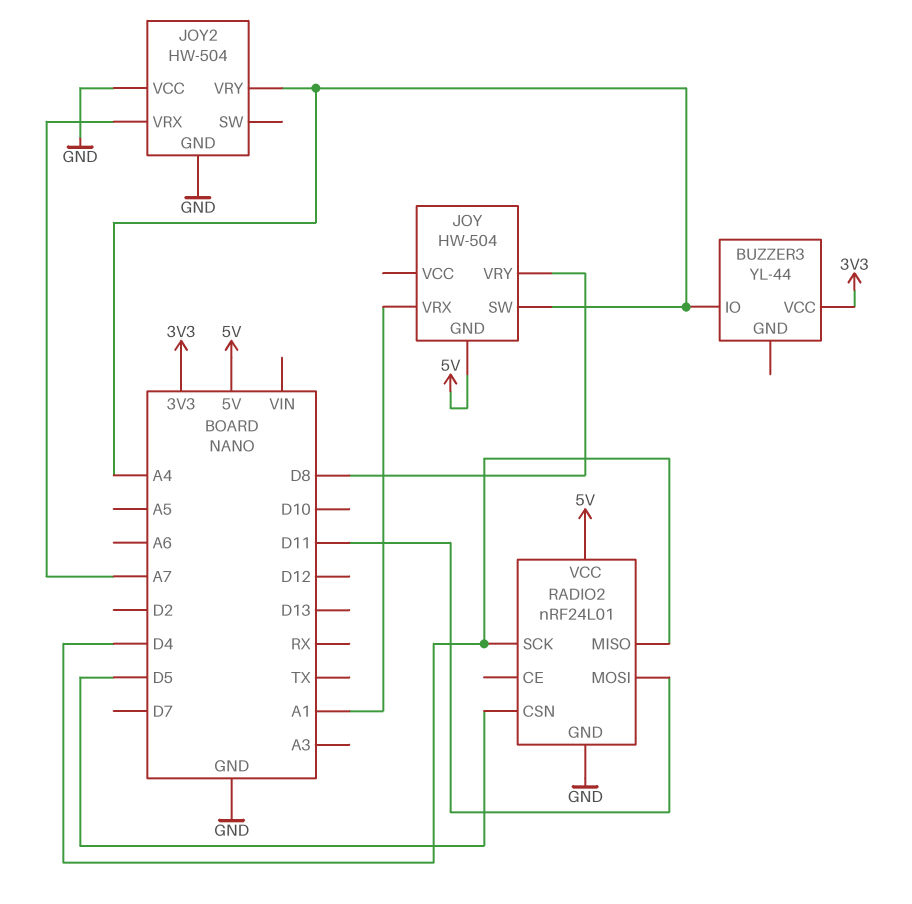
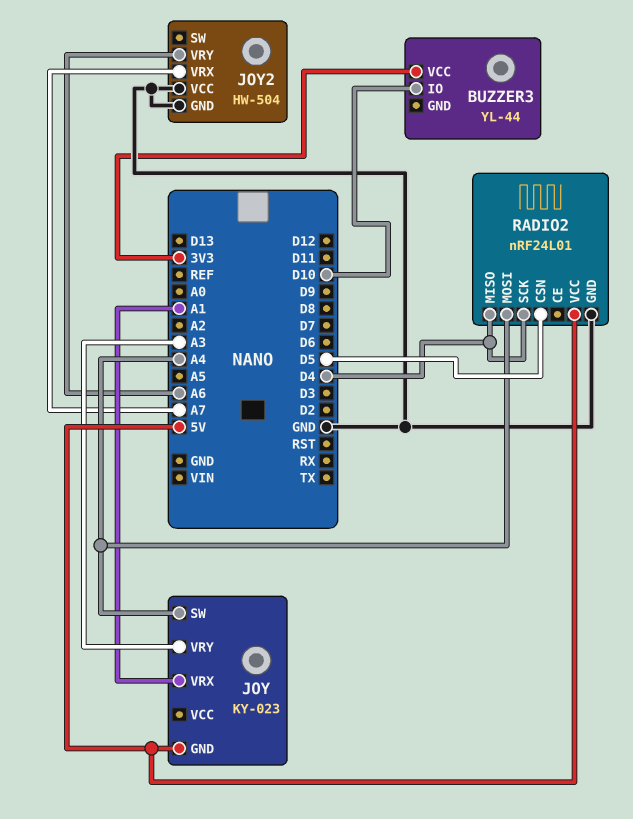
BUZZER3 pin IO: A4 -> D10
JOY: HW-504 -> KY-023
JOY pin VRY: D8 -> A3
JOY2 pin VRY: A4 -> A6
RADIO2 pin MOSI: D11 -> A4

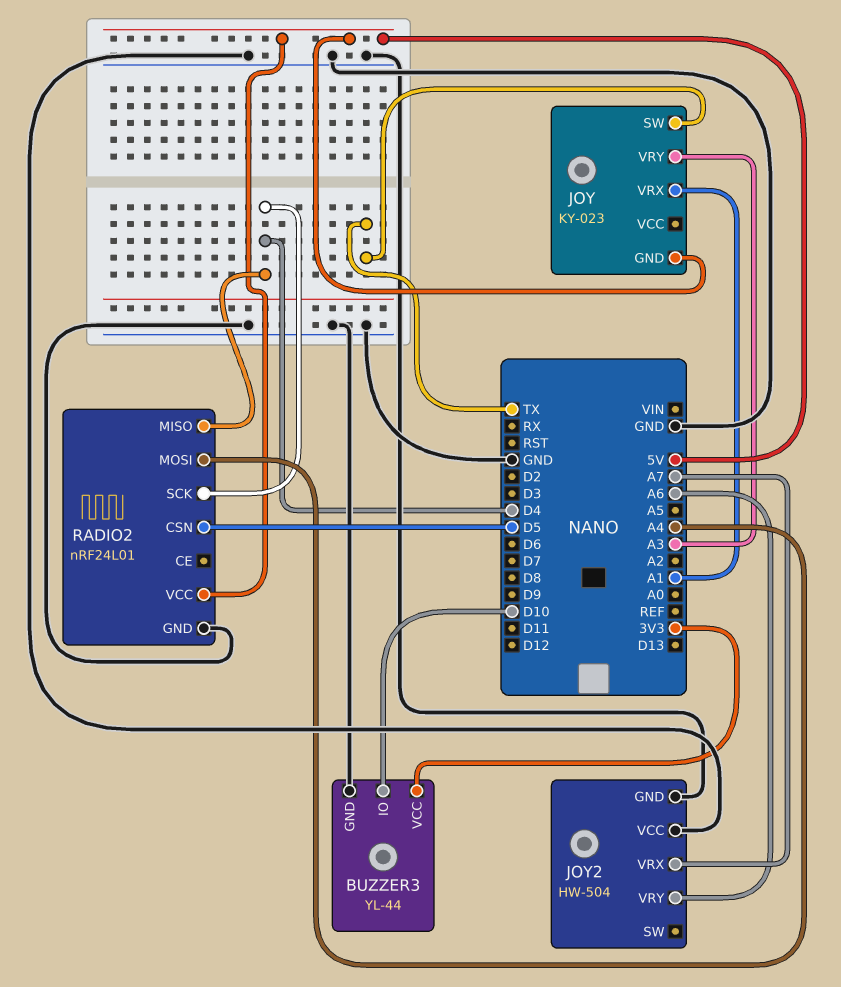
BUZZER3 pin GND: none -> GND
JOY pin SW: A4 -> TX

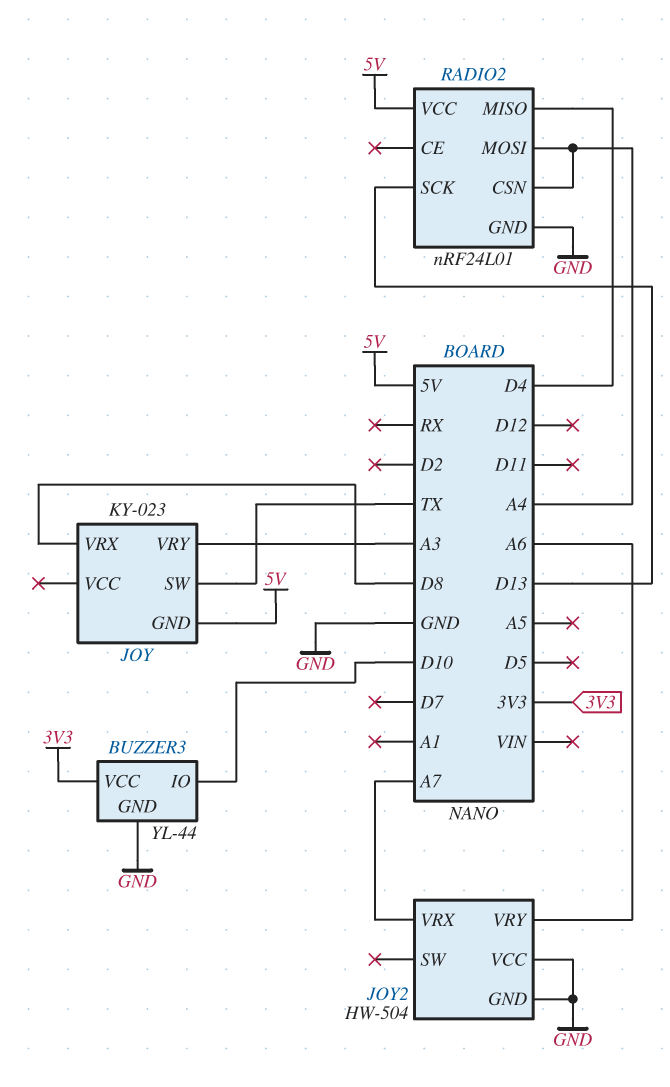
JOY pin VRX: A1 -> D8
RADIO2 pin CSN: D5 -> A4
RADIO2 pin SCK: D4 -> D13

